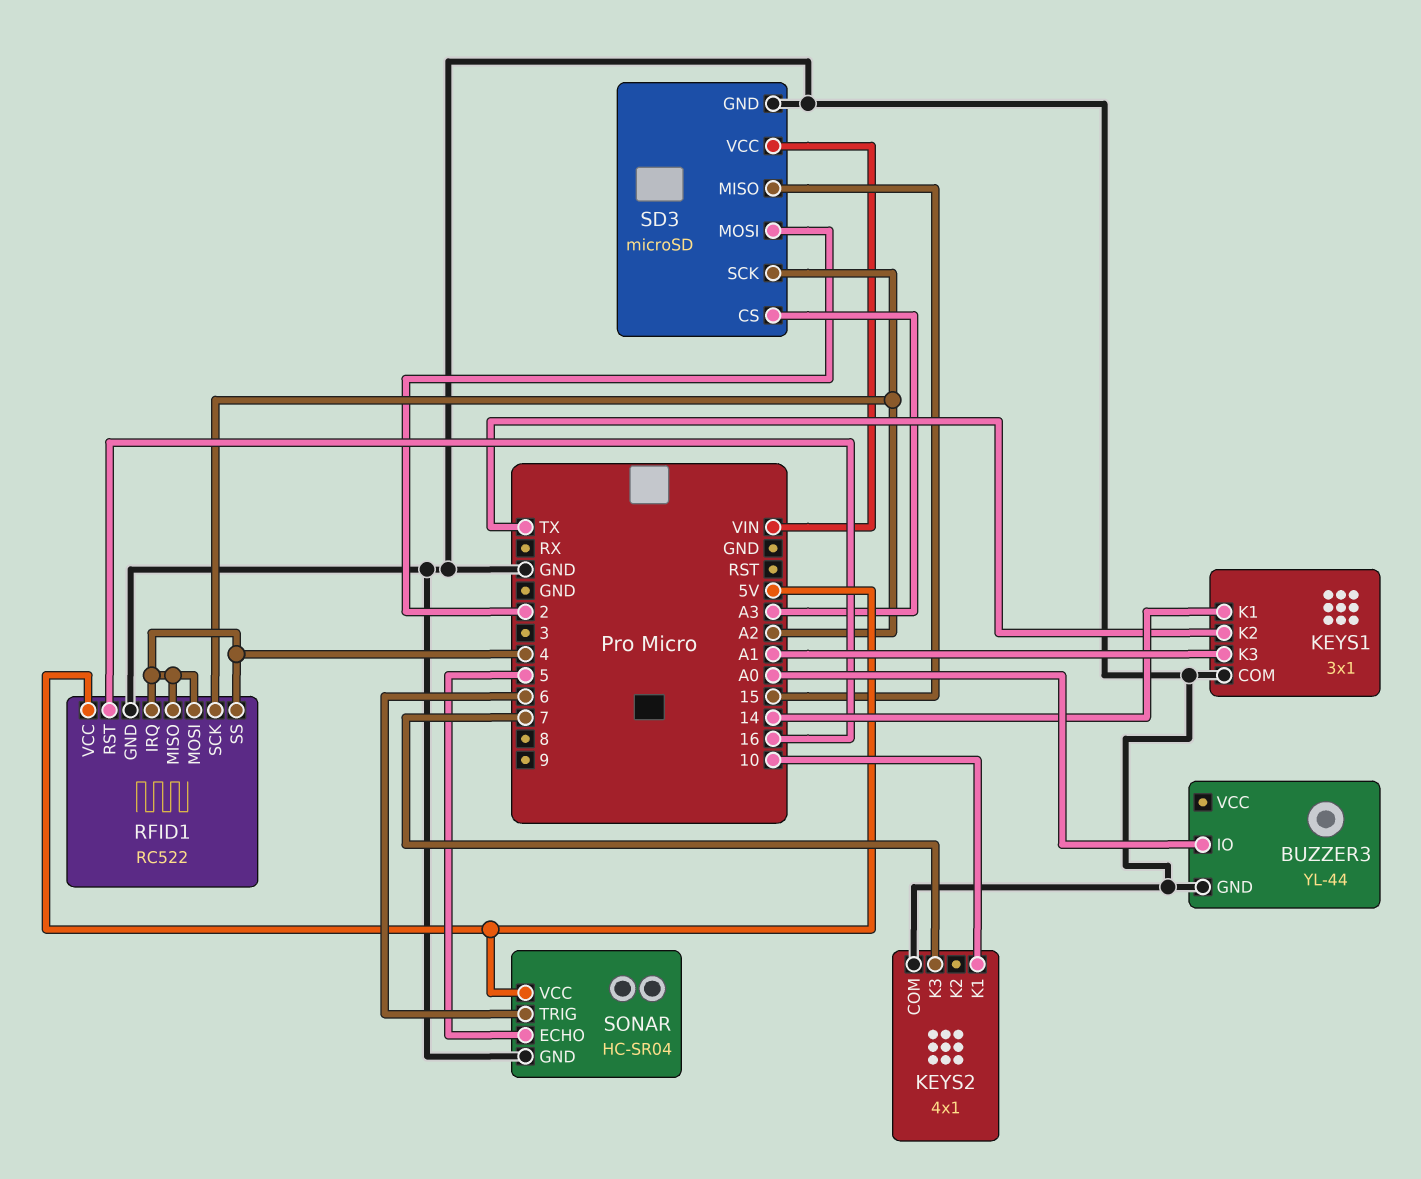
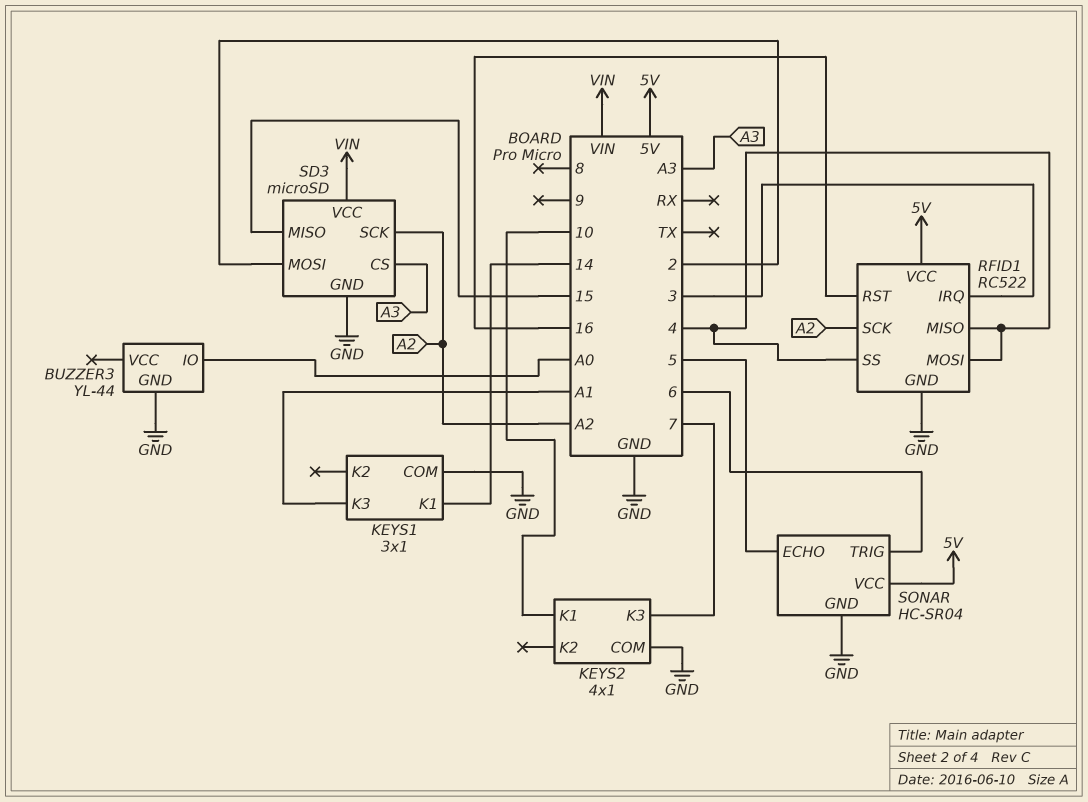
KEYS1 pin K2: TX -> none
RFID1 pin IRQ: 4 -> 3

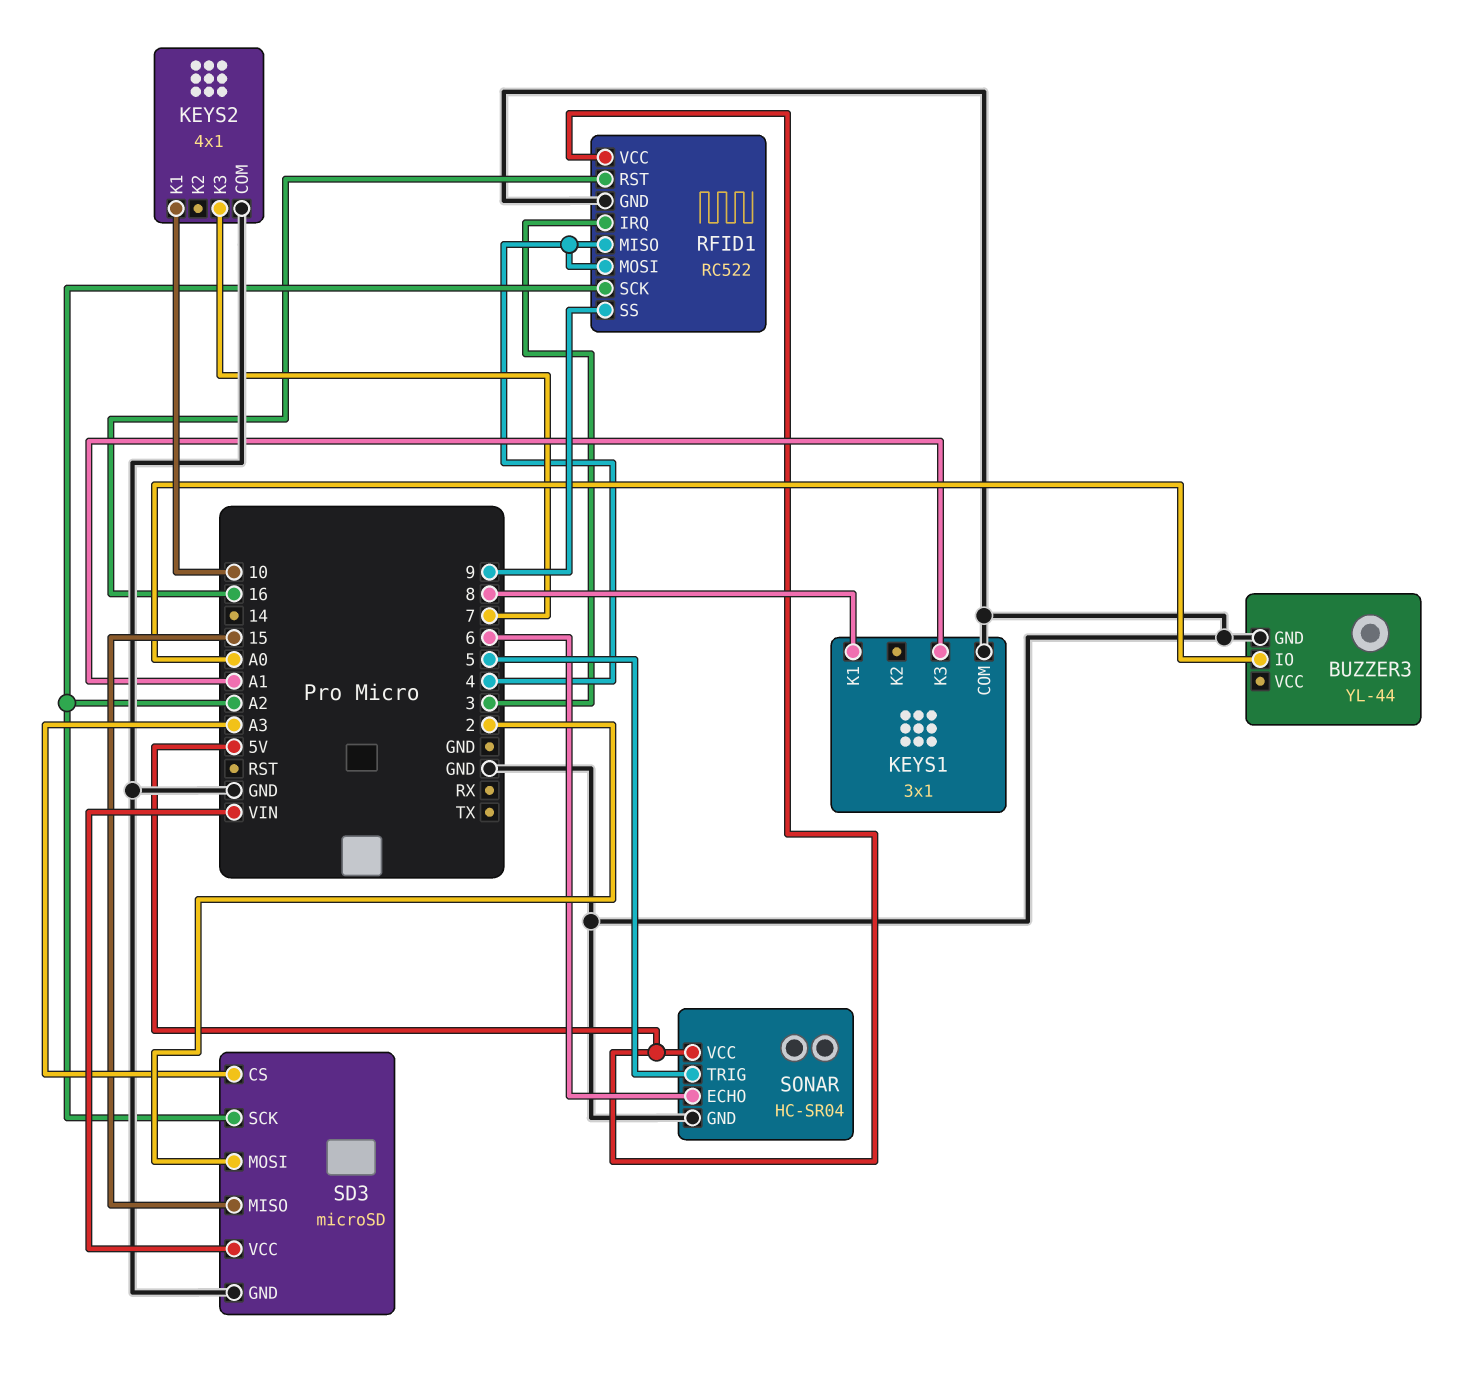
KEYS1 pin K1: 14 -> 8
RFID1 pin SS: 4 -> 9
SONAR pin ECHO: 5 -> 6
SONAR pin TRIG: 6 -> 5

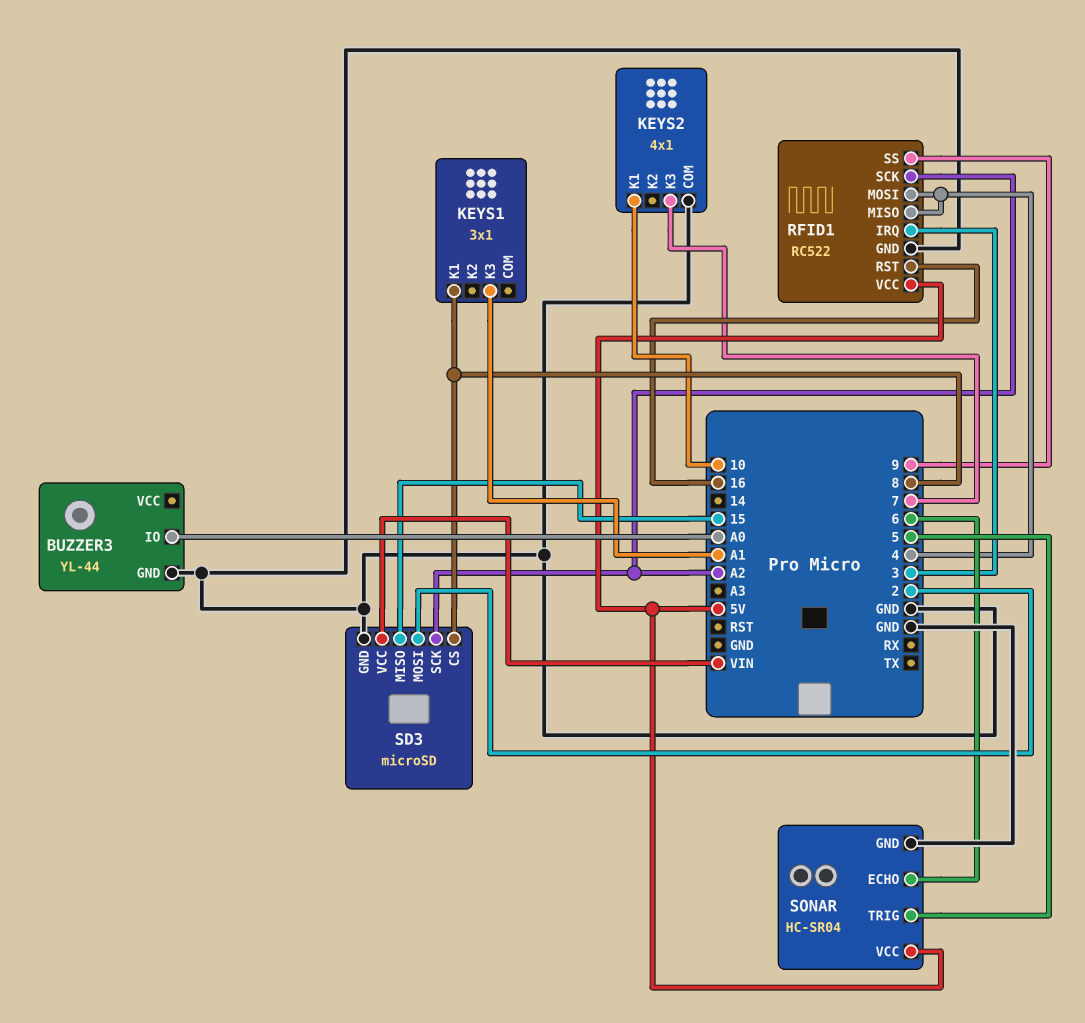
KEYS1 pin COM: GND -> none
SD3 pin CS: A3 -> 8

